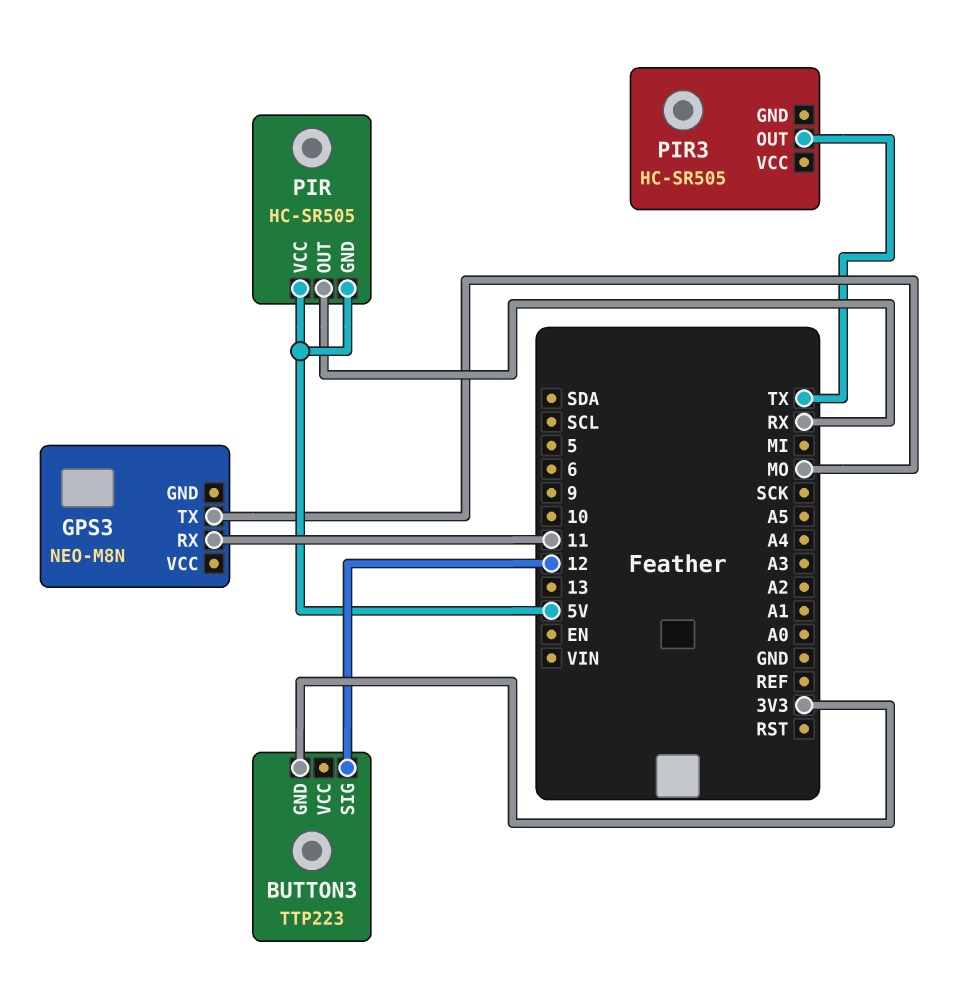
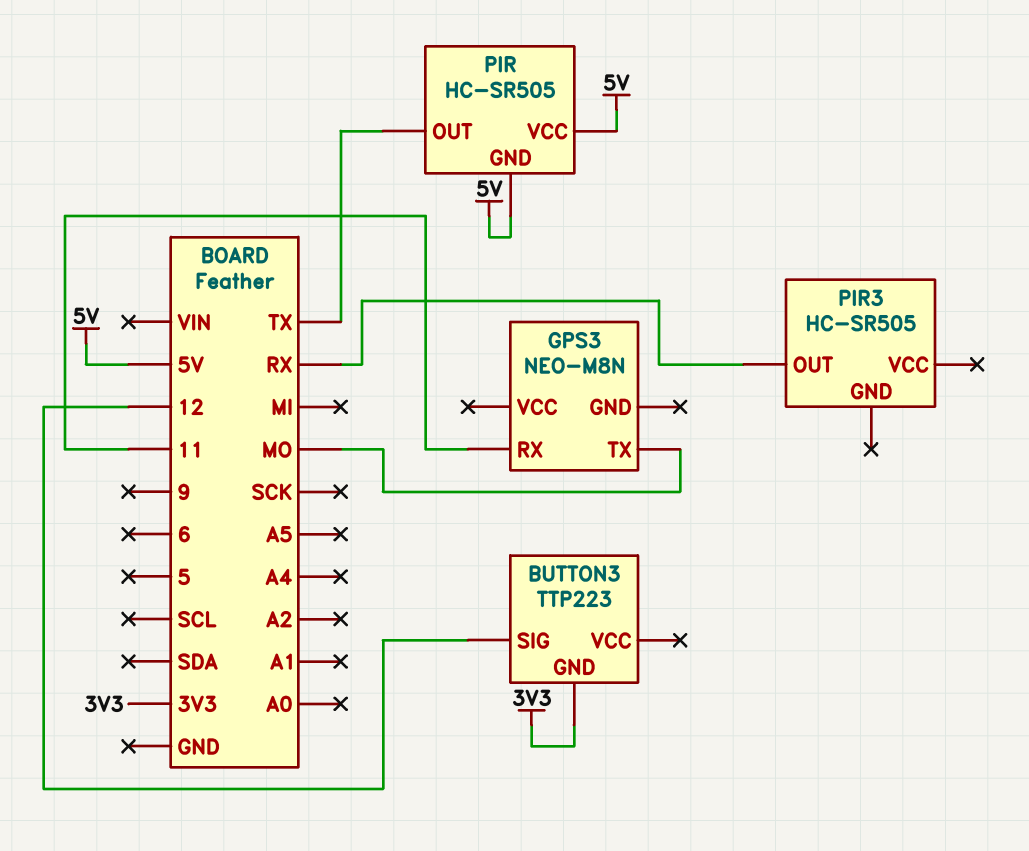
PIR pin OUT: RX -> TX
PIR3 pin OUT: TX -> RX

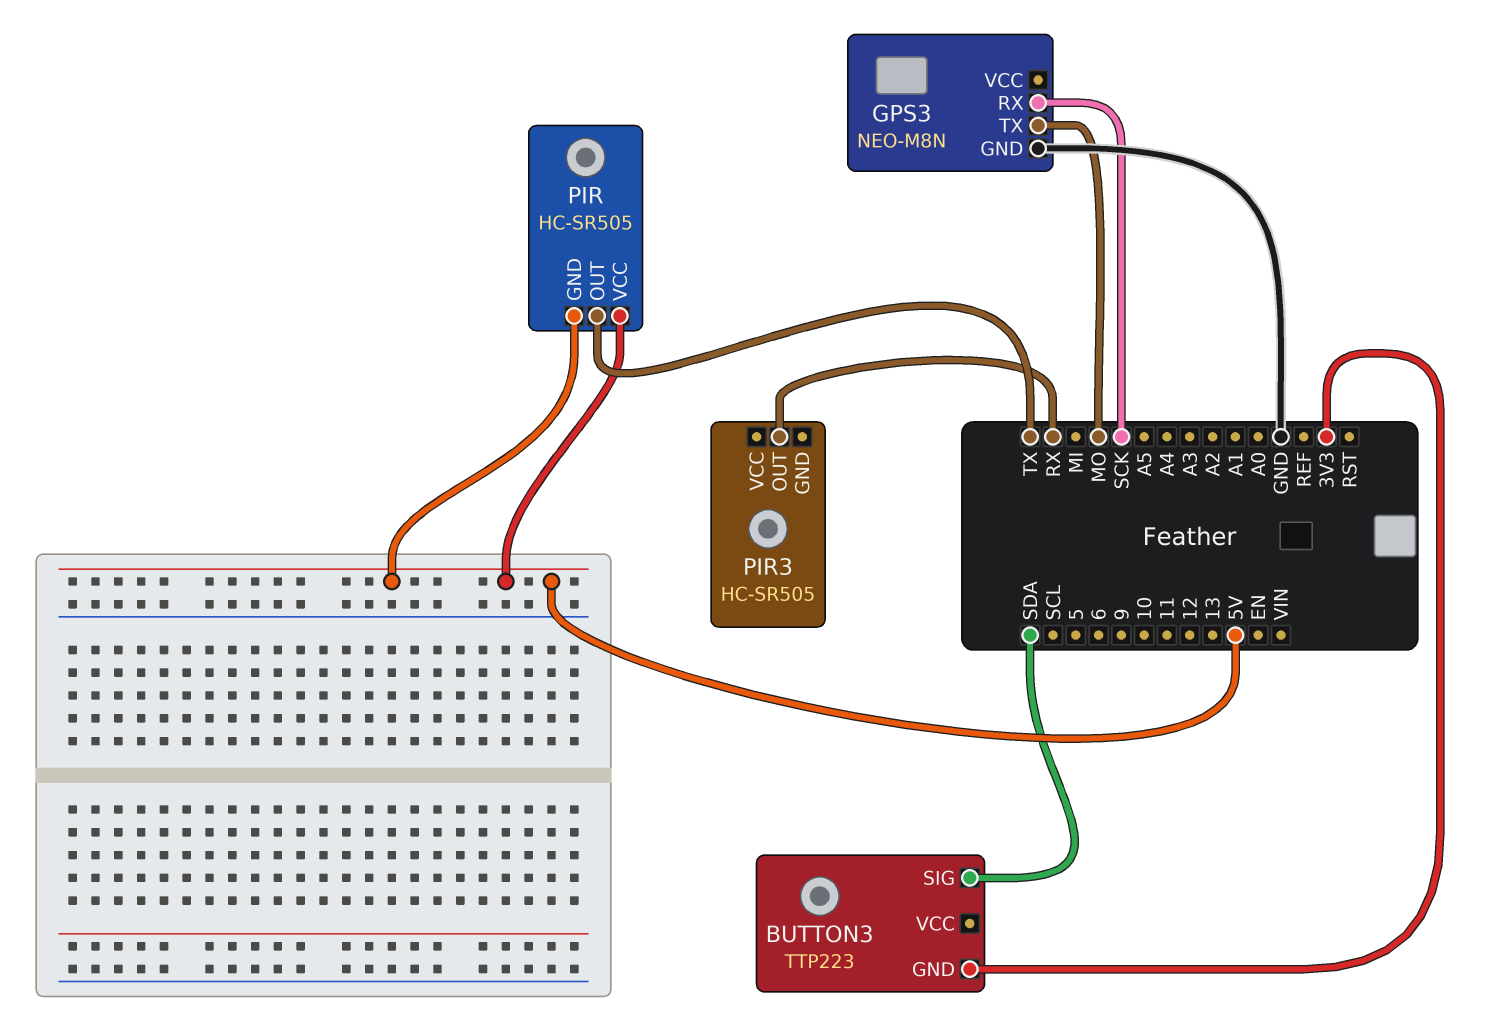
BUTTON3 pin SIG: 12 -> SDA
GPS3 pin GND: none -> GND
GPS3 pin RX: 11 -> SCK

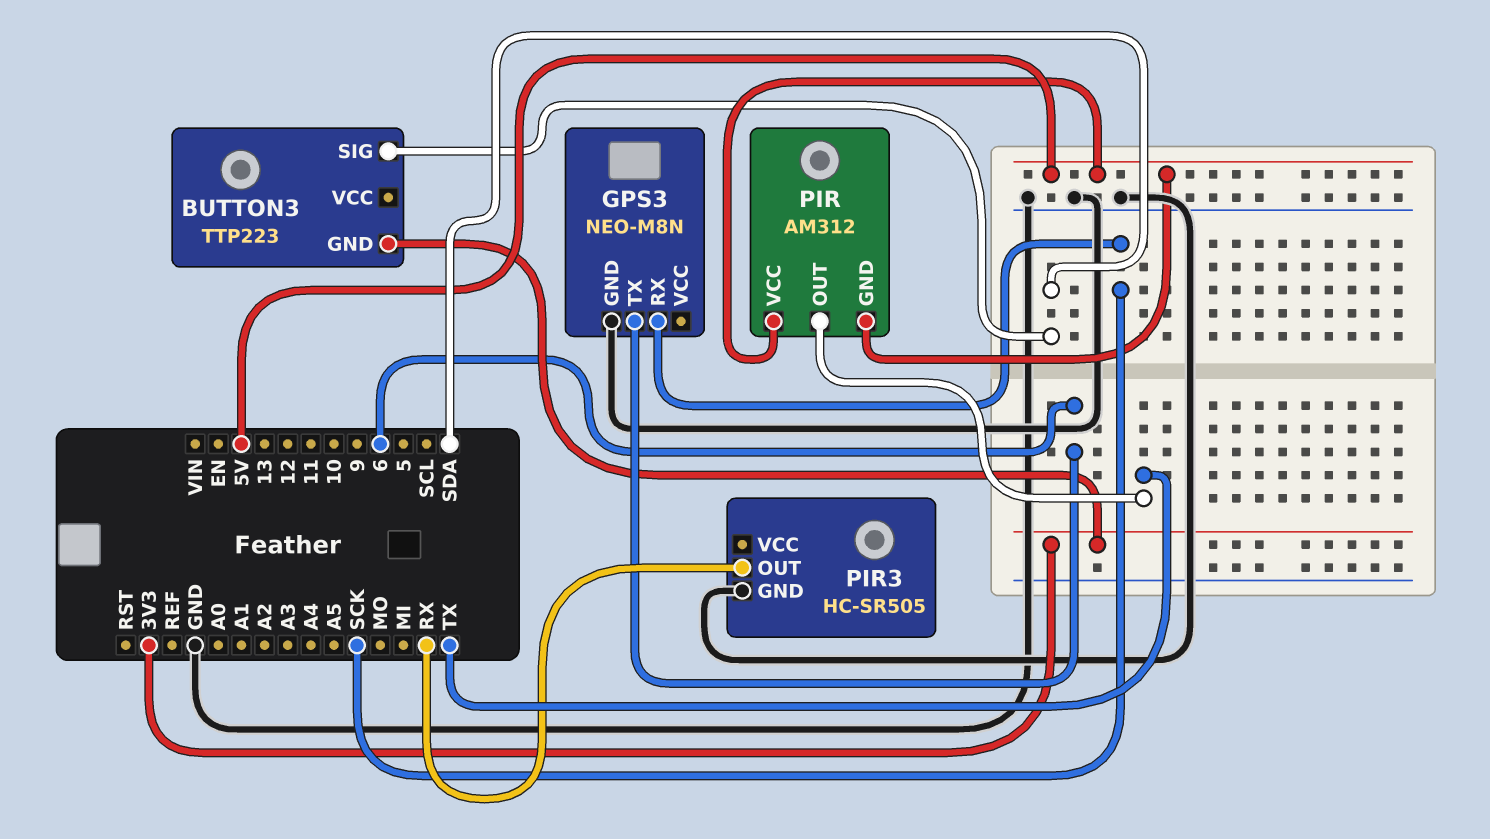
GPS3 pin TX: MO -> 6
PIR: HC-SR505 -> AM312
PIR3 pin GND: none -> GND

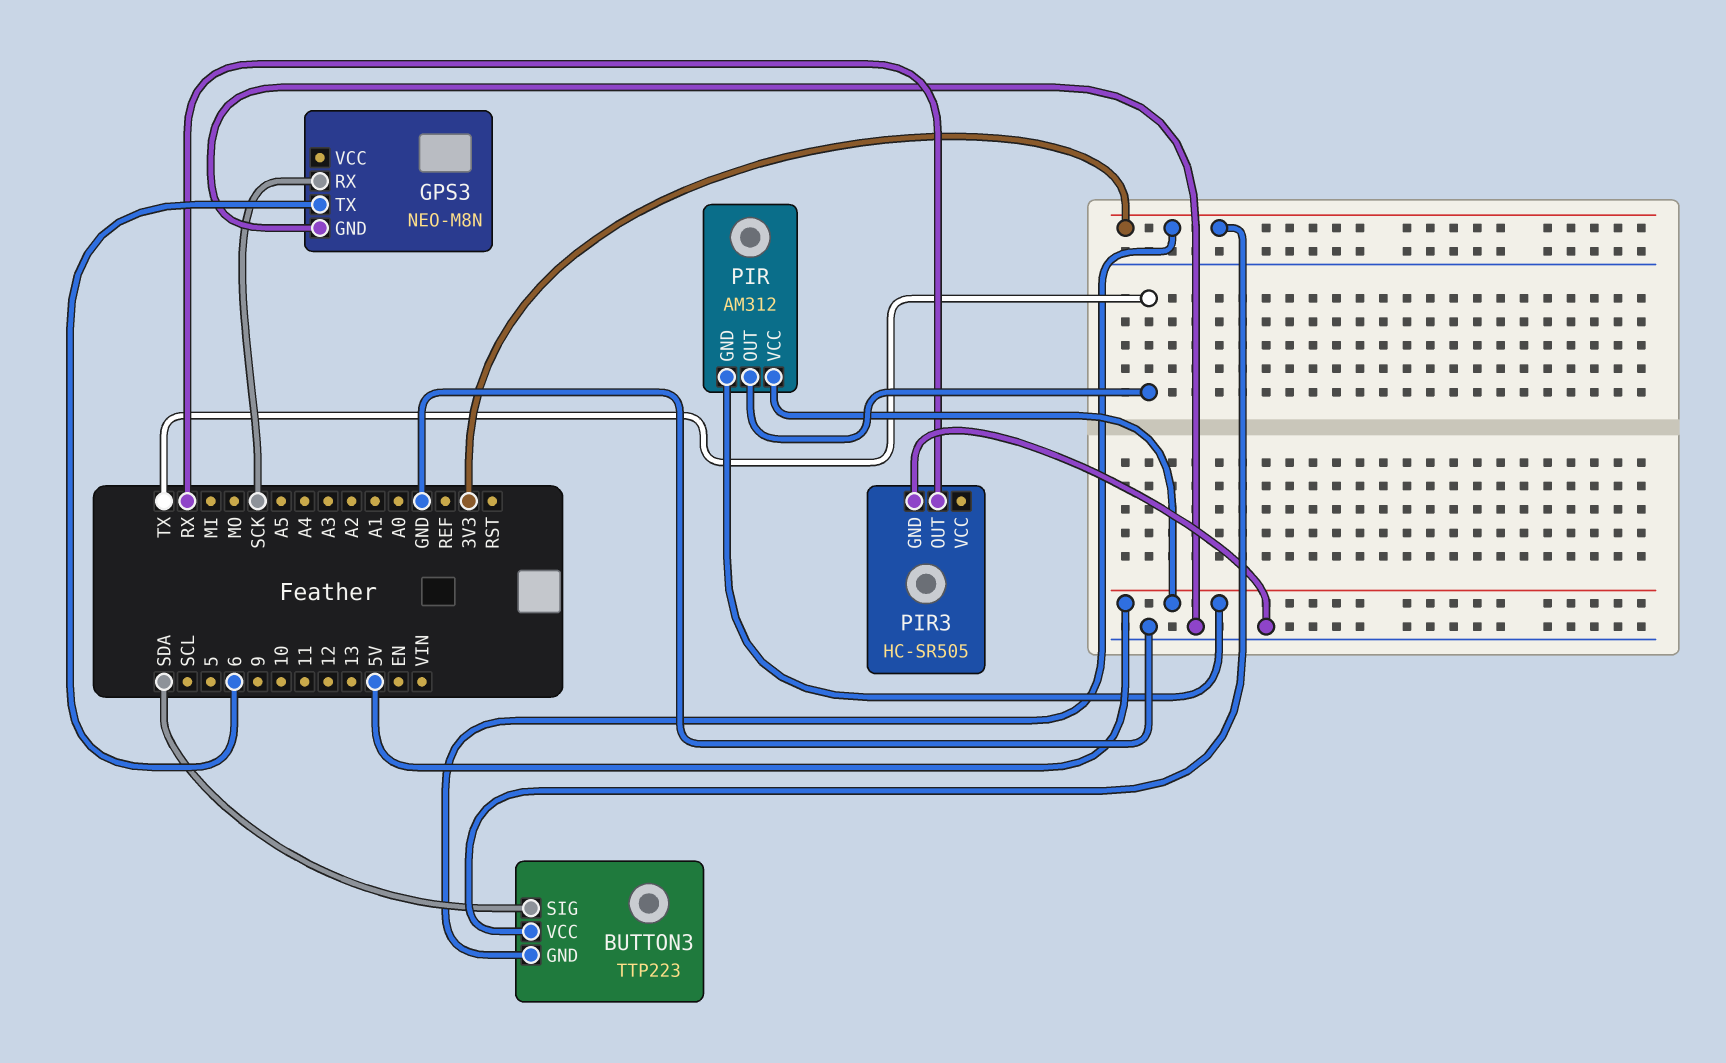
BUTTON3 pin VCC: none -> 3V3

